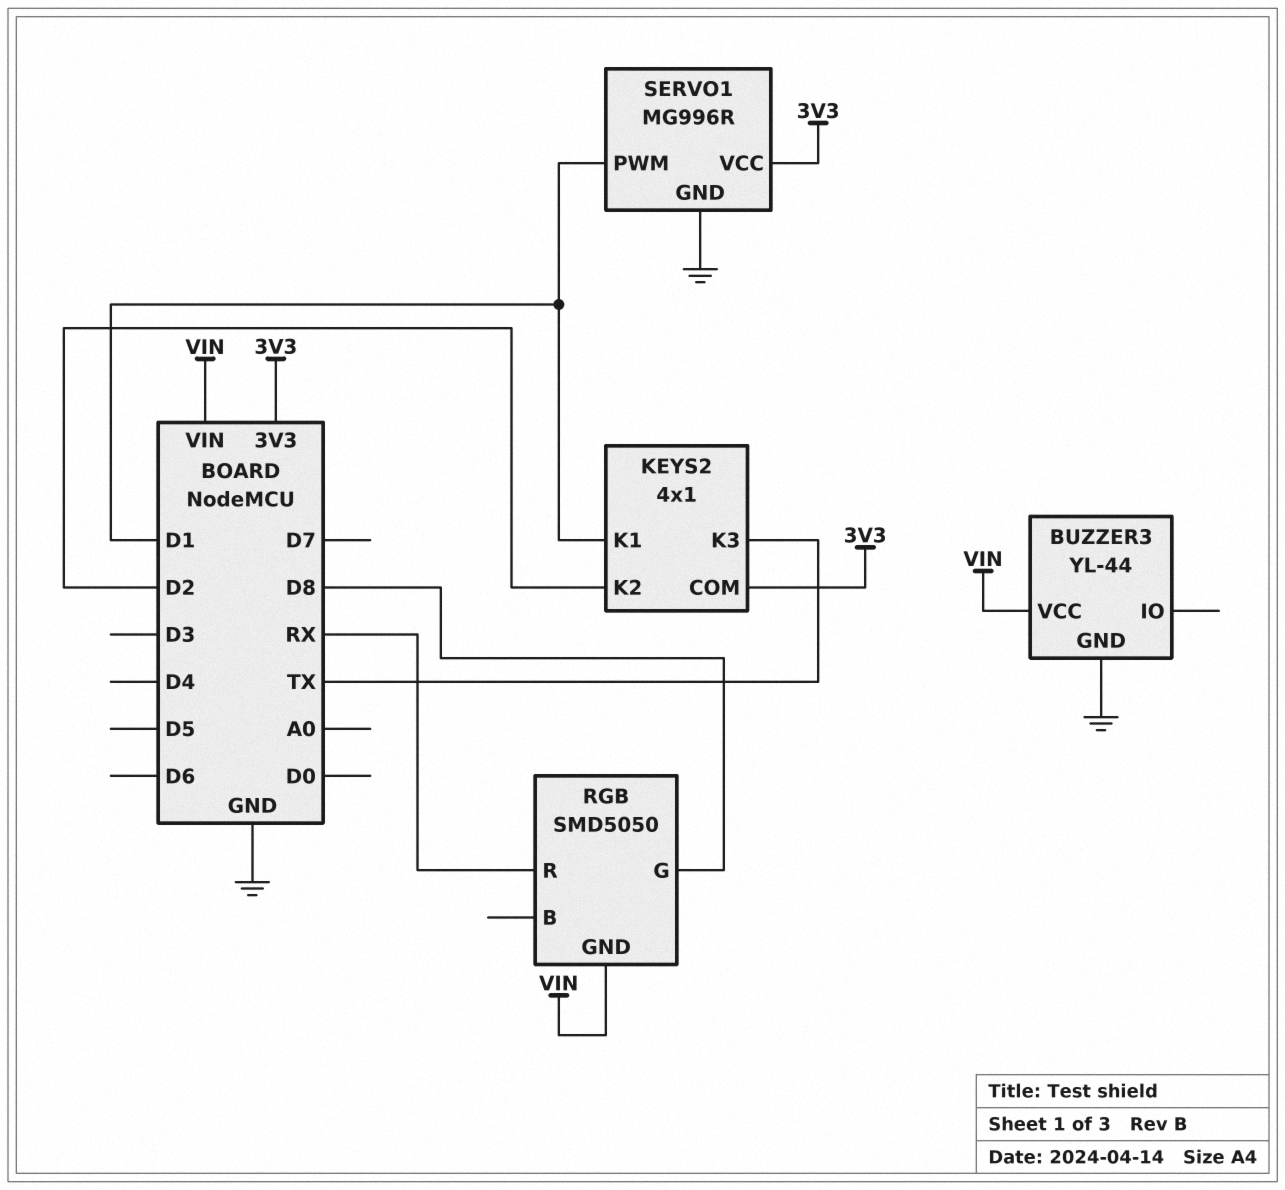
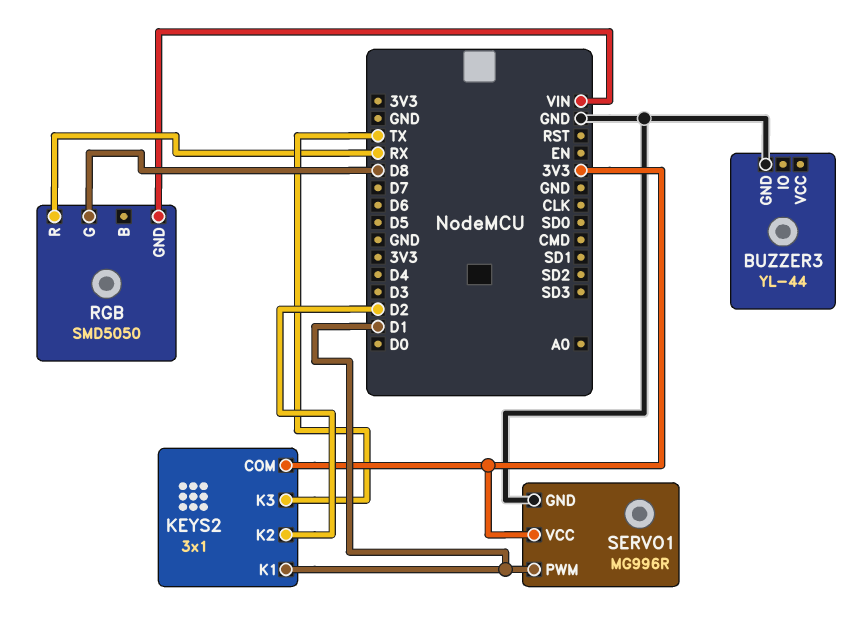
BUZZER3 pin VCC: VIN -> none
KEYS2: 4x1 -> 3x1

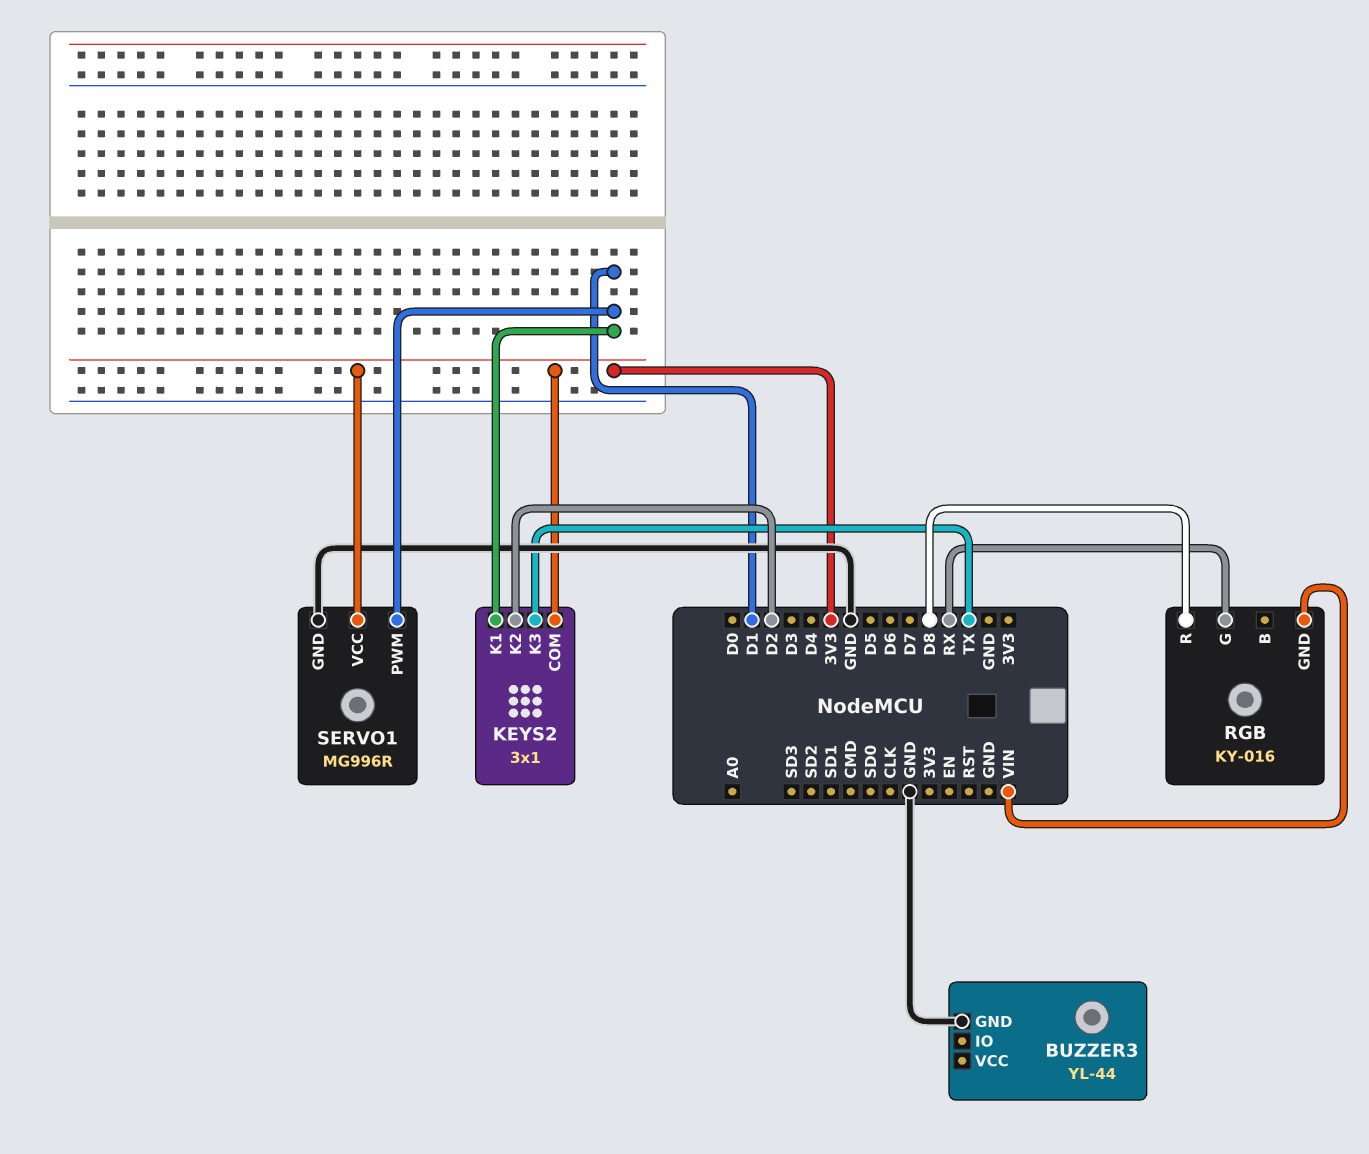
RGB: SMD5050 -> KY-016
RGB pin G: D8 -> RX
RGB pin R: RX -> D8

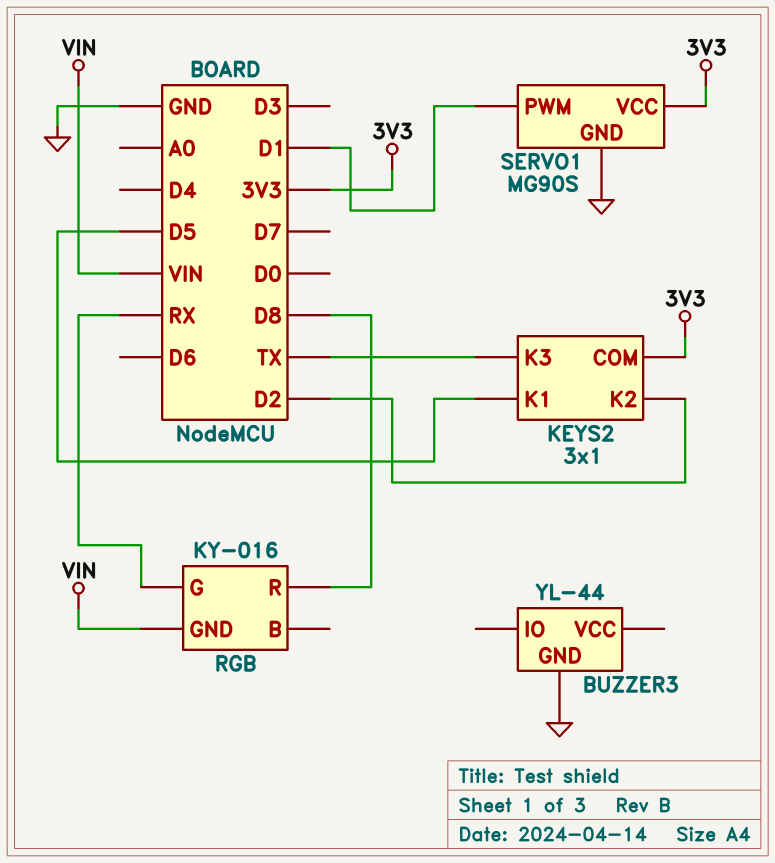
KEYS2 pin K1: D1 -> D5
SERVO1: MG996R -> MG90S

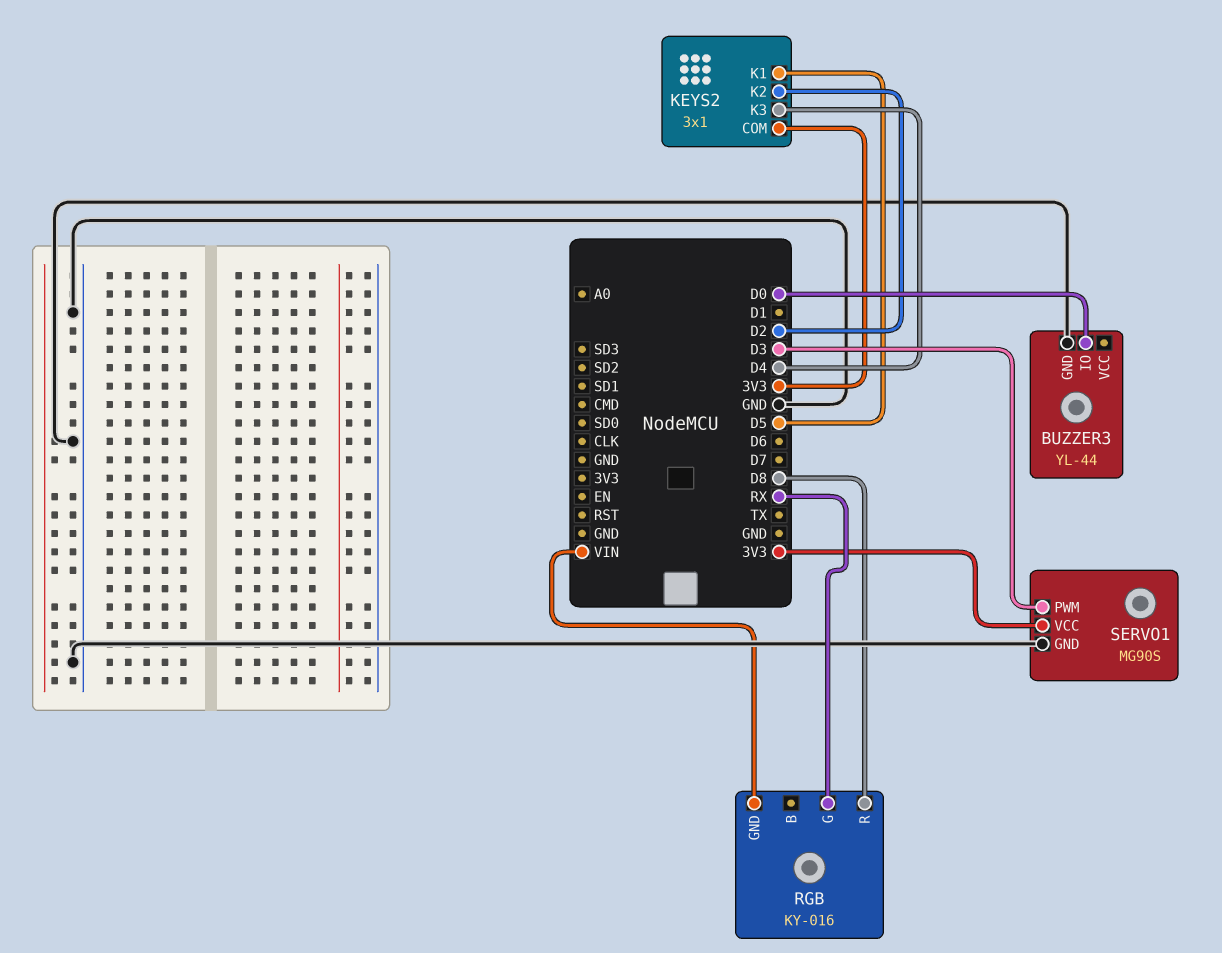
BUZZER3 pin IO: none -> D0
KEYS2 pin K3: TX -> D4
SERVO1 pin PWM: D1 -> D3

